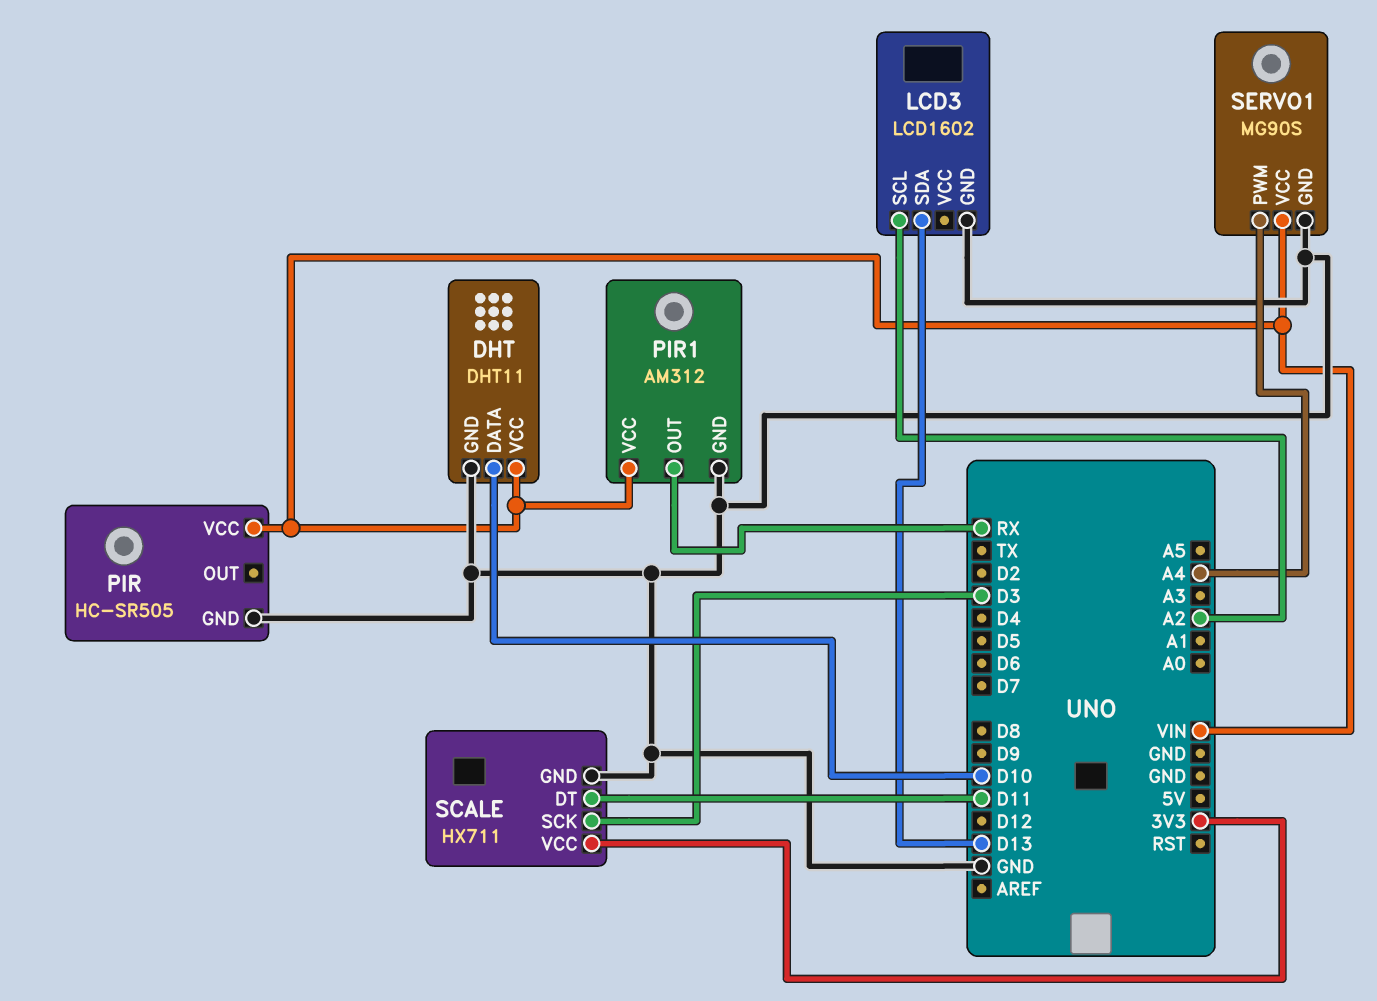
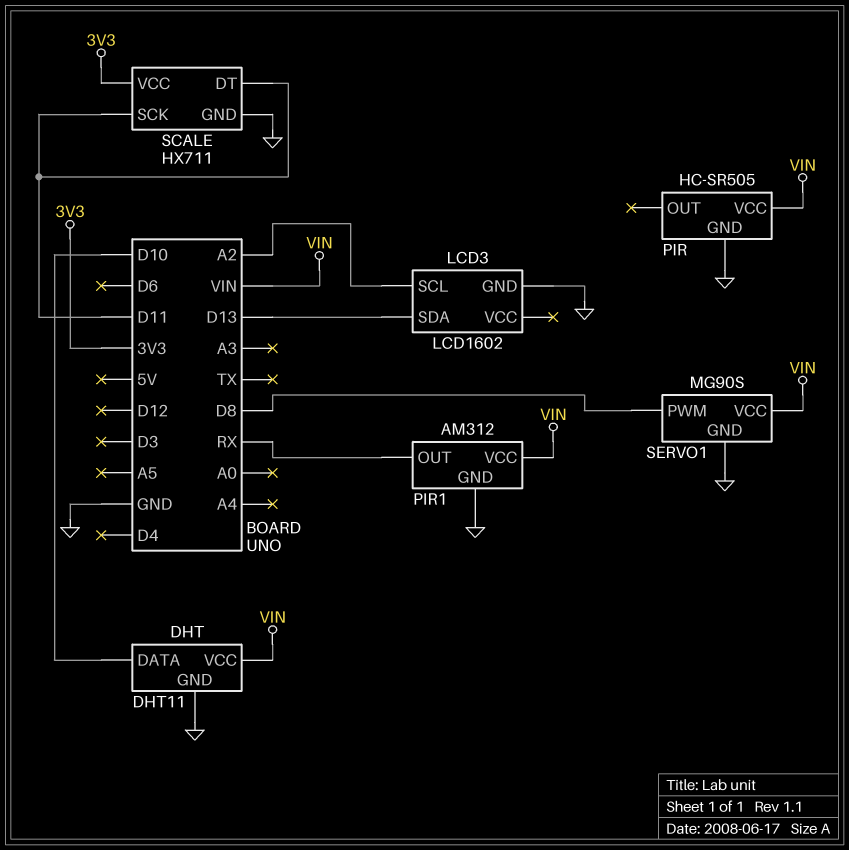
SCALE pin SCK: D3 -> D11
SERVO1 pin PWM: A4 -> D8

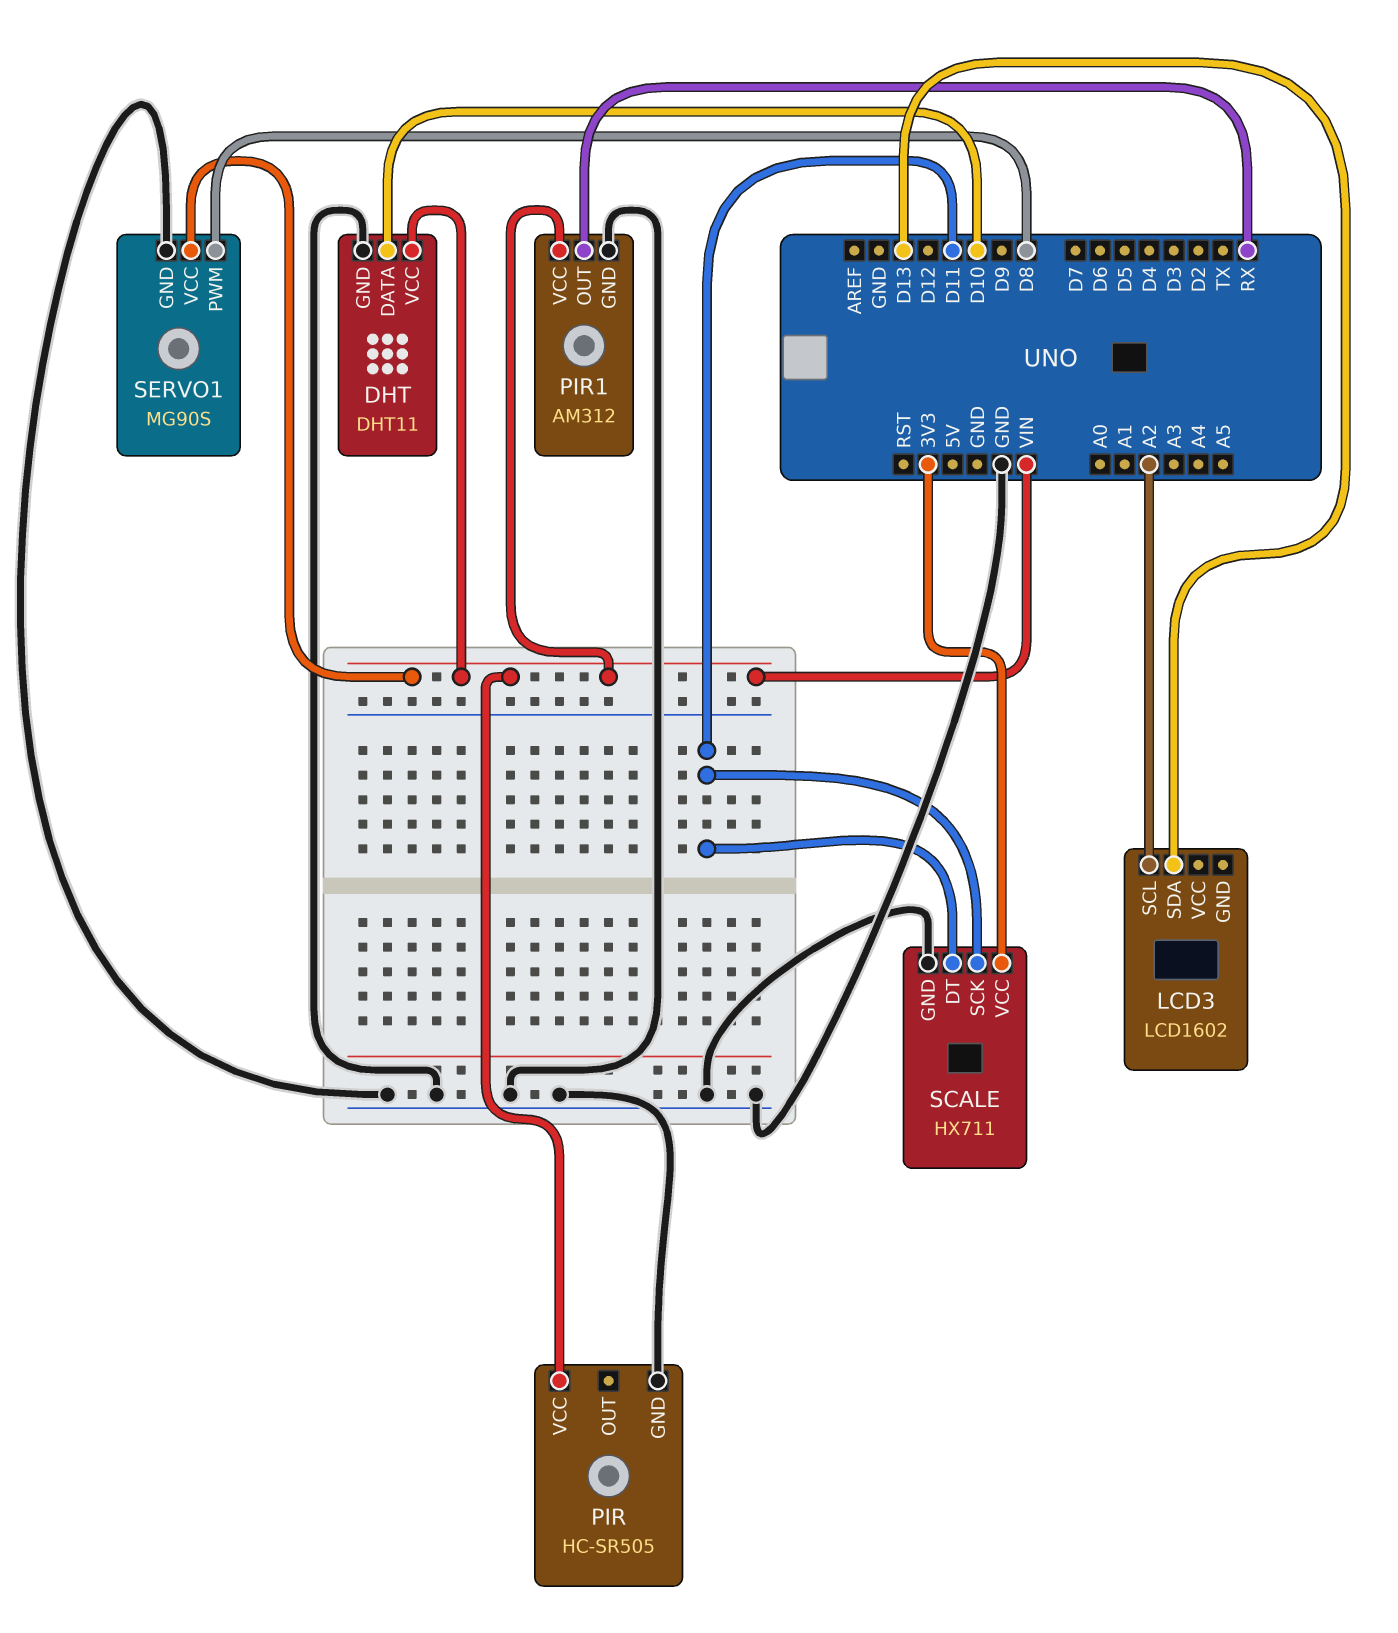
LCD3 pin GND: GND -> none

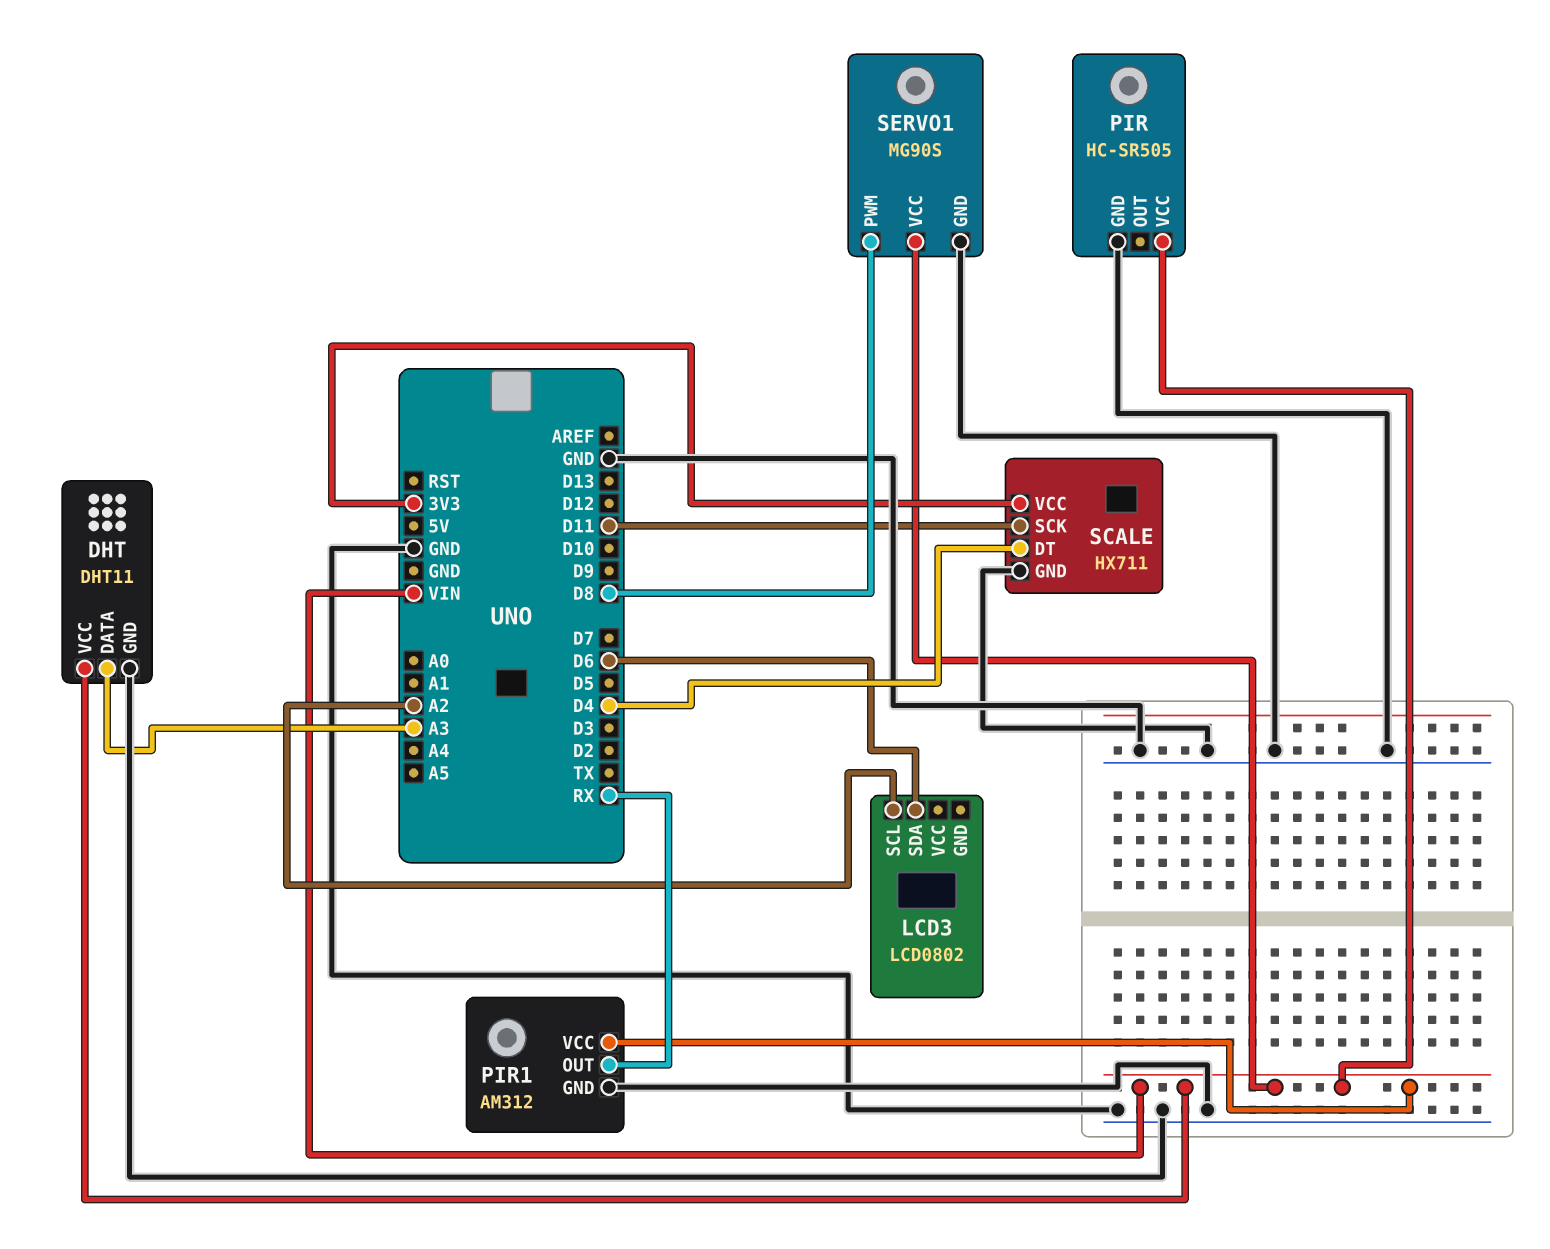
DHT pin DATA: D10 -> A3
LCD3: LCD1602 -> LCD0802
LCD3 pin SDA: D13 -> D6
SCALE pin DT: D11 -> D4

